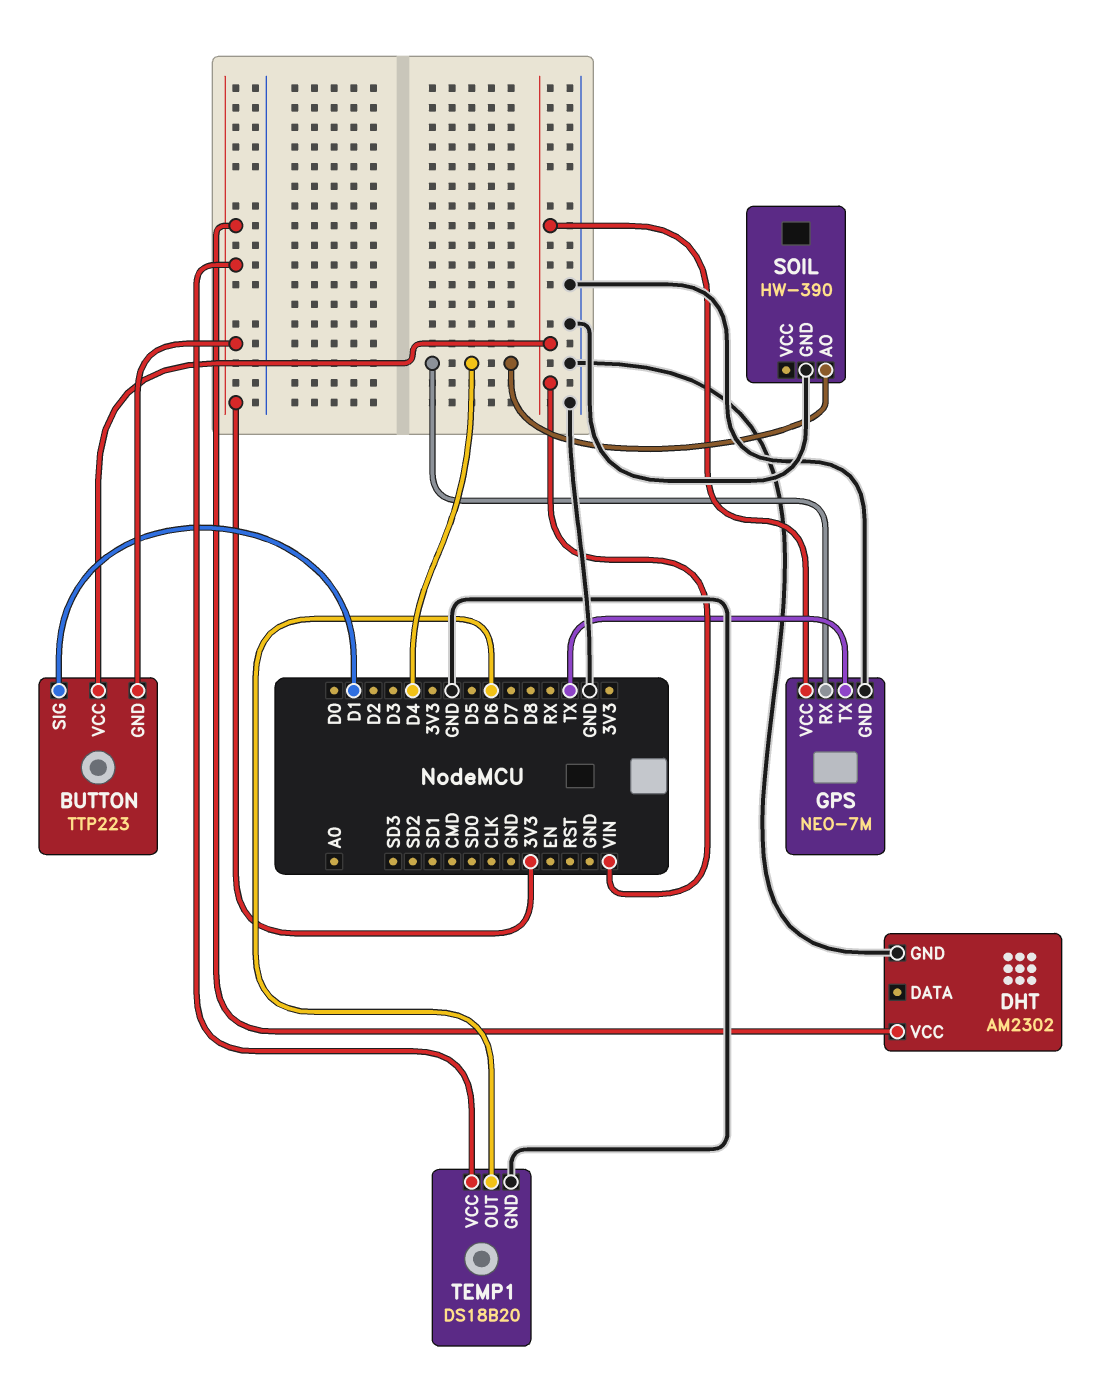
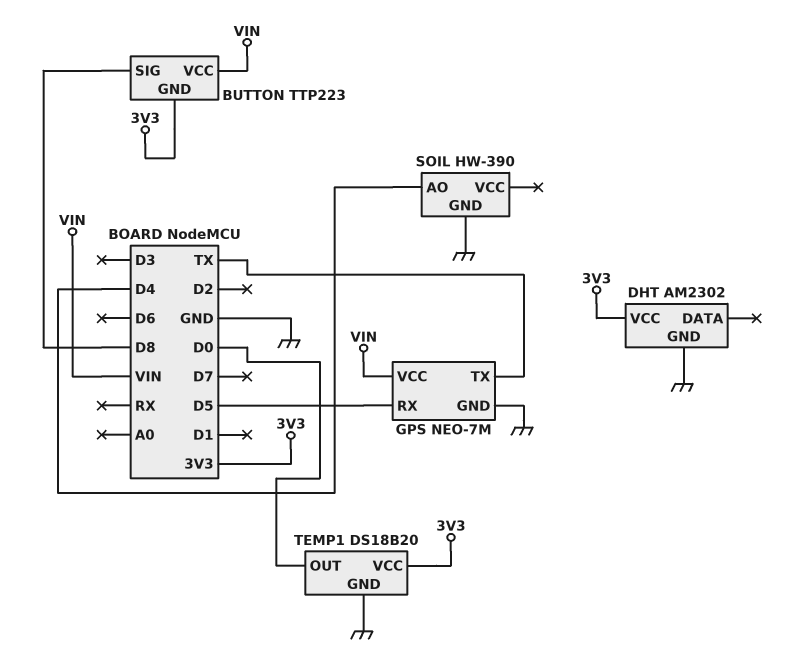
BUTTON pin SIG: D1 -> D8
GPS pin RX: D4 -> D5
TEMP1 pin OUT: D6 -> D0

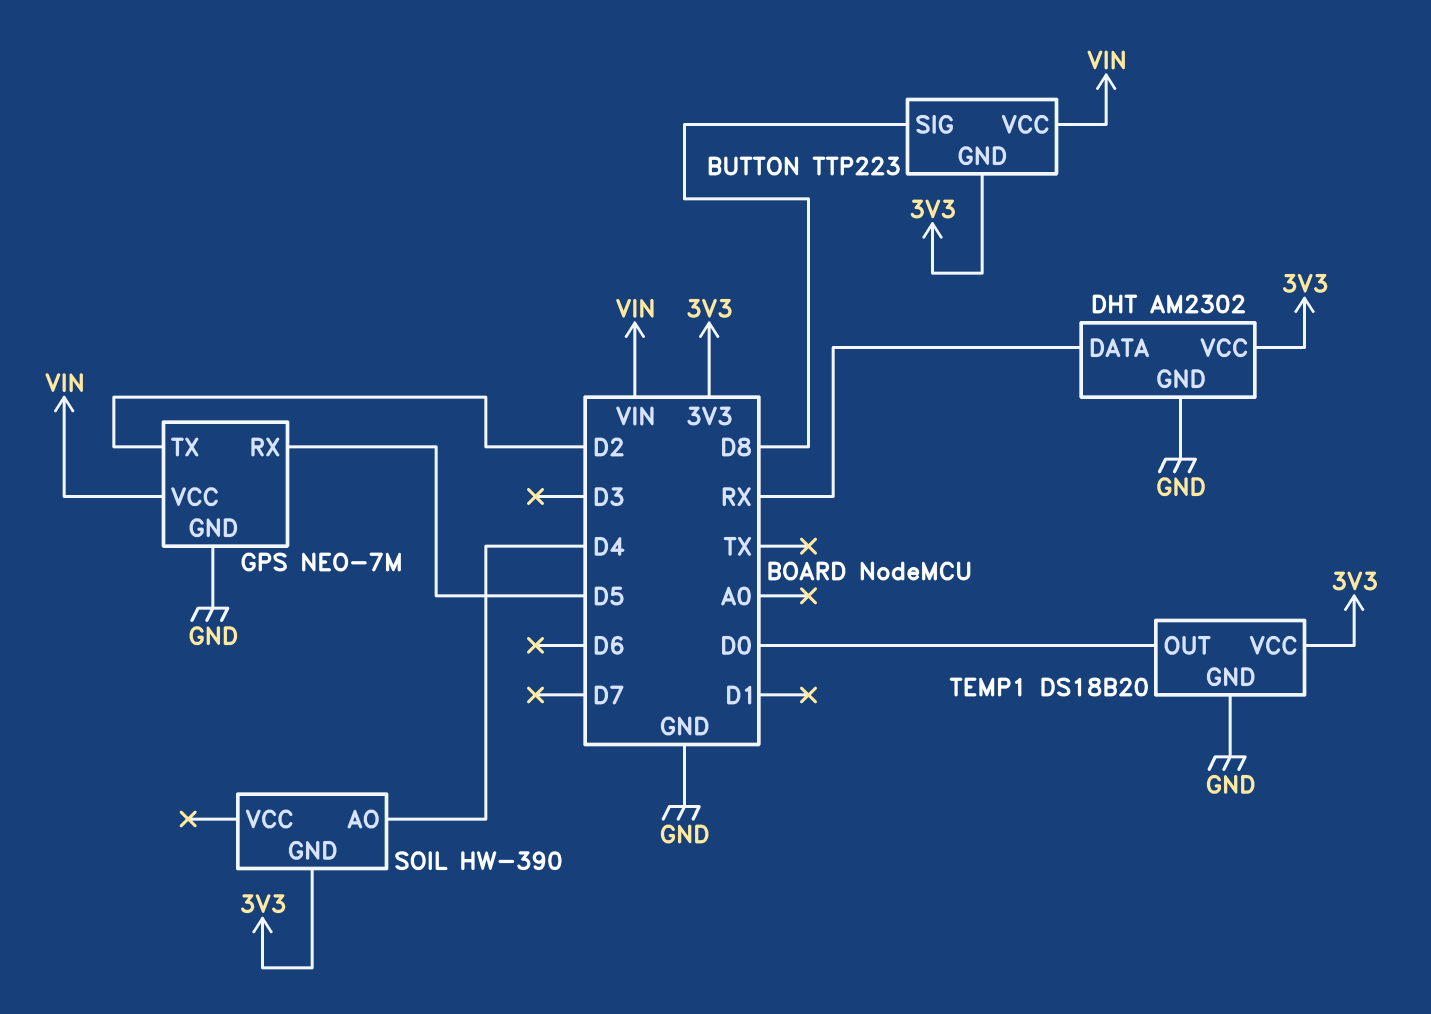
DHT pin DATA: none -> RX
GPS pin TX: TX -> D2
SOIL pin GND: GND -> 3V3

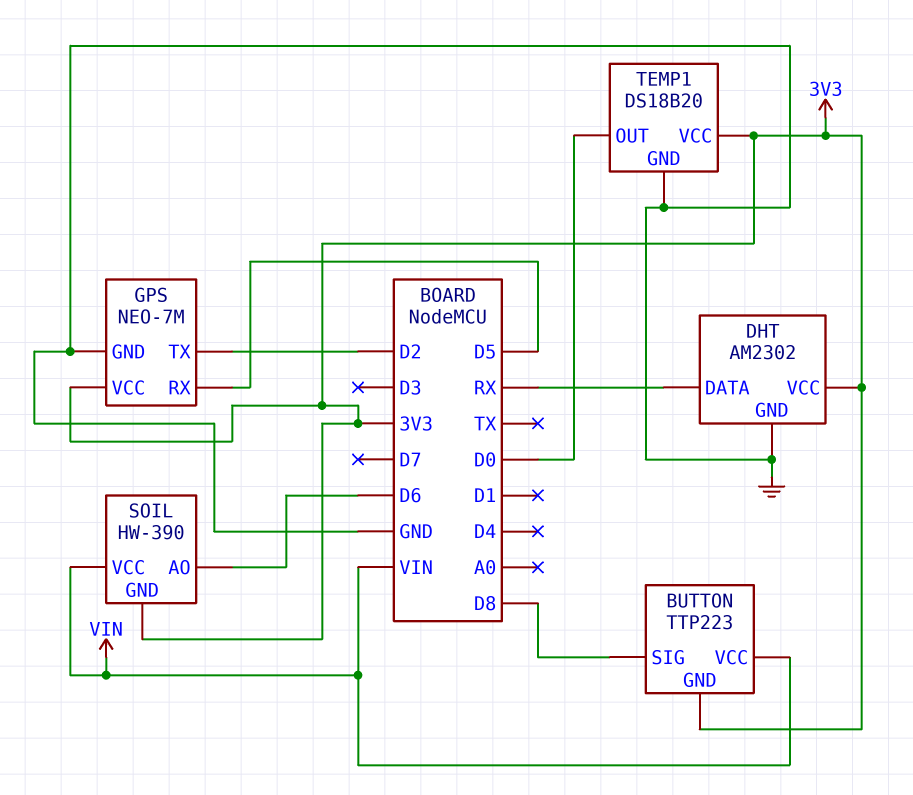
GPS pin VCC: VIN -> 3V3
SOIL pin AO: D4 -> D6
SOIL pin VCC: none -> VIN

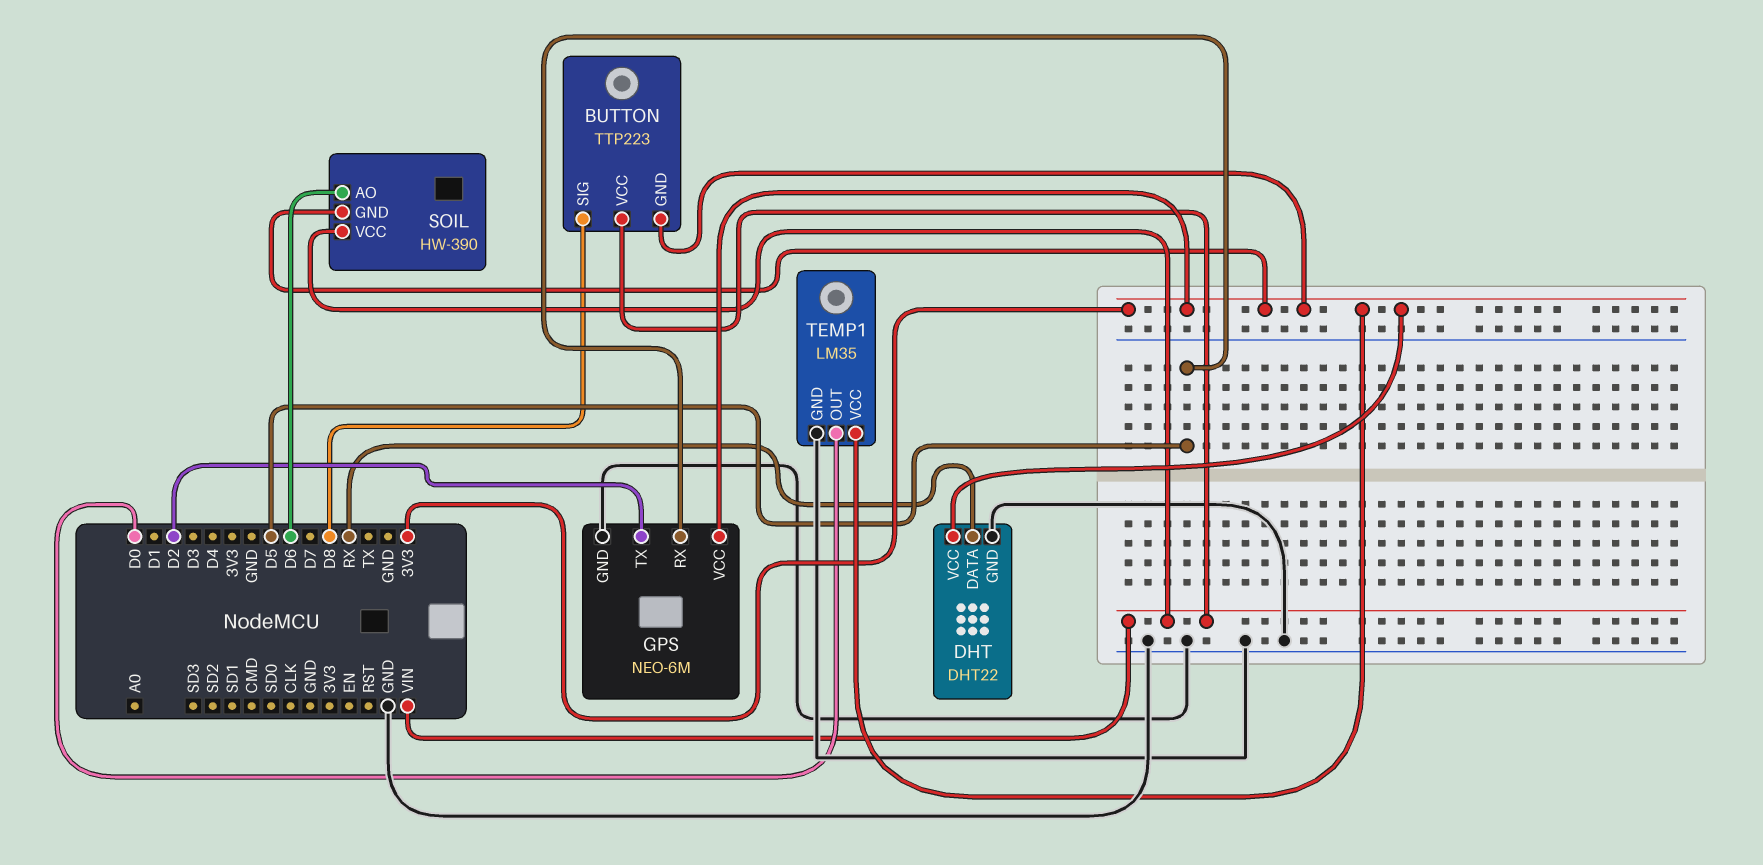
DHT: AM2302 -> DHT22
GPS: NEO-7M -> NEO-6M
TEMP1: DS18B20 -> LM35

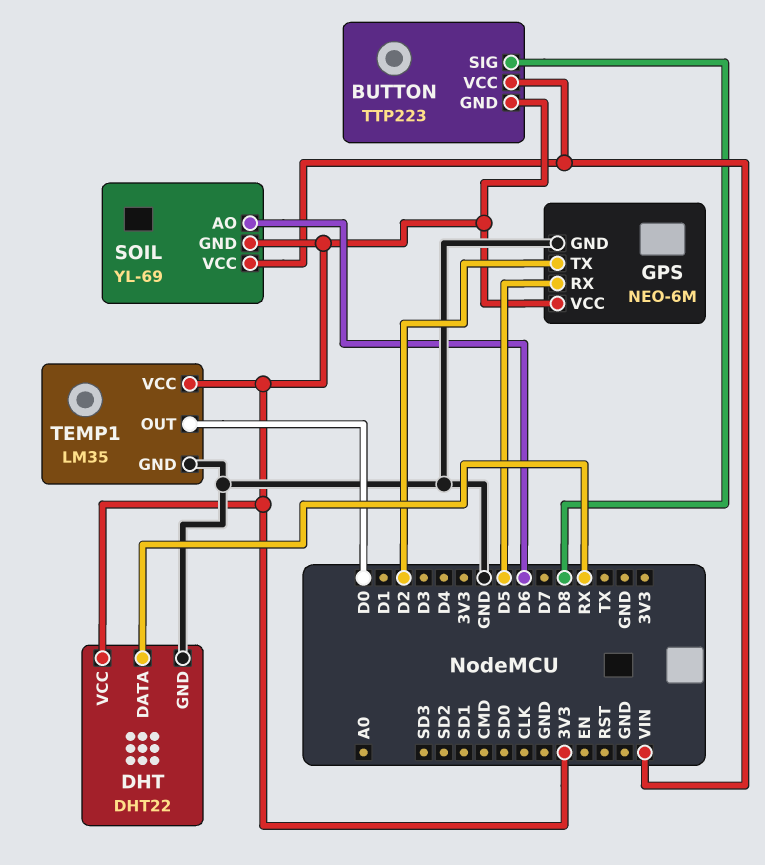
SOIL: HW-390 -> YL-69

